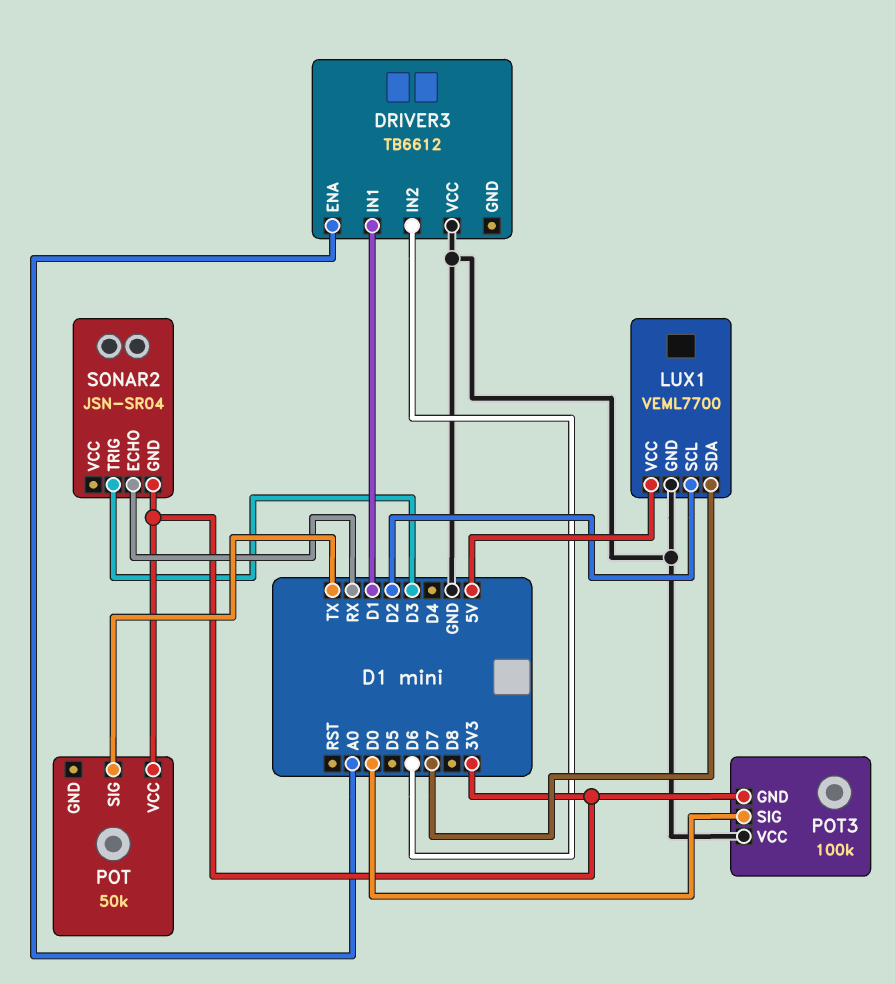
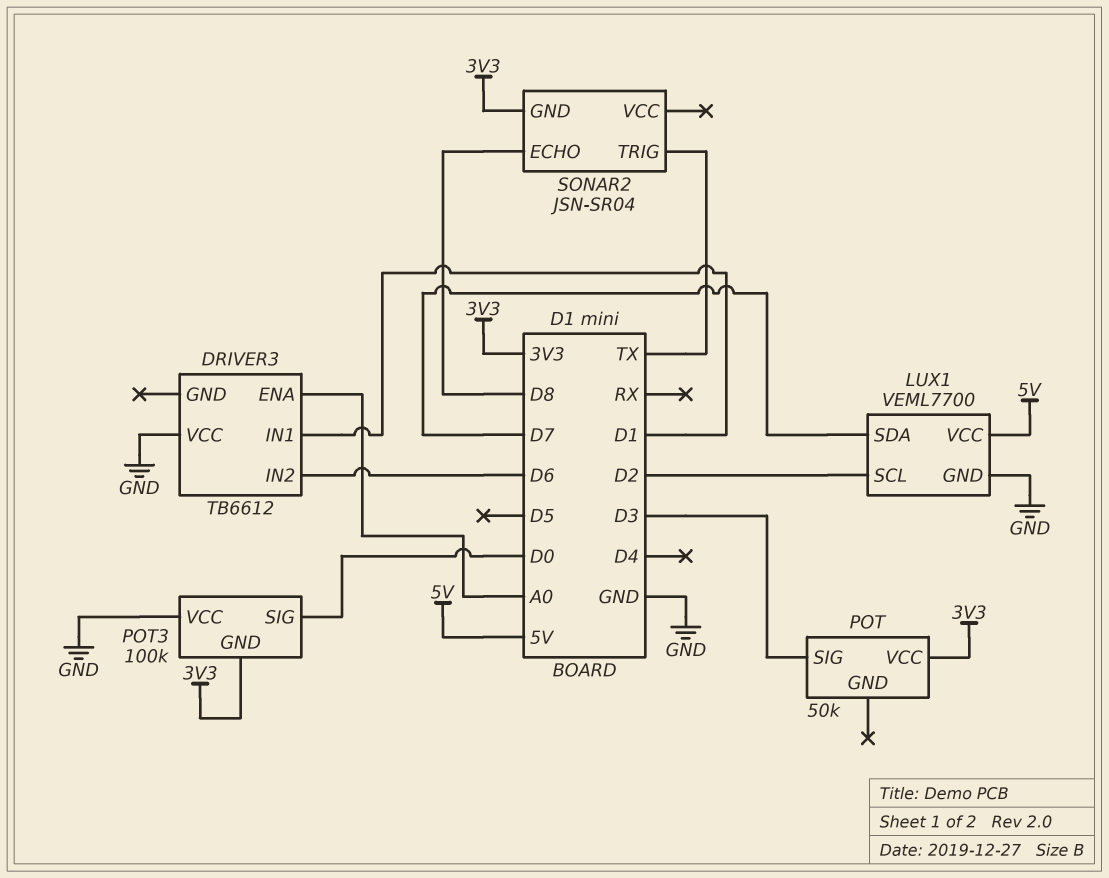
POT pin SIG: TX -> D3
SONAR2 pin ECHO: RX -> D8
SONAR2 pin TRIG: D3 -> TX

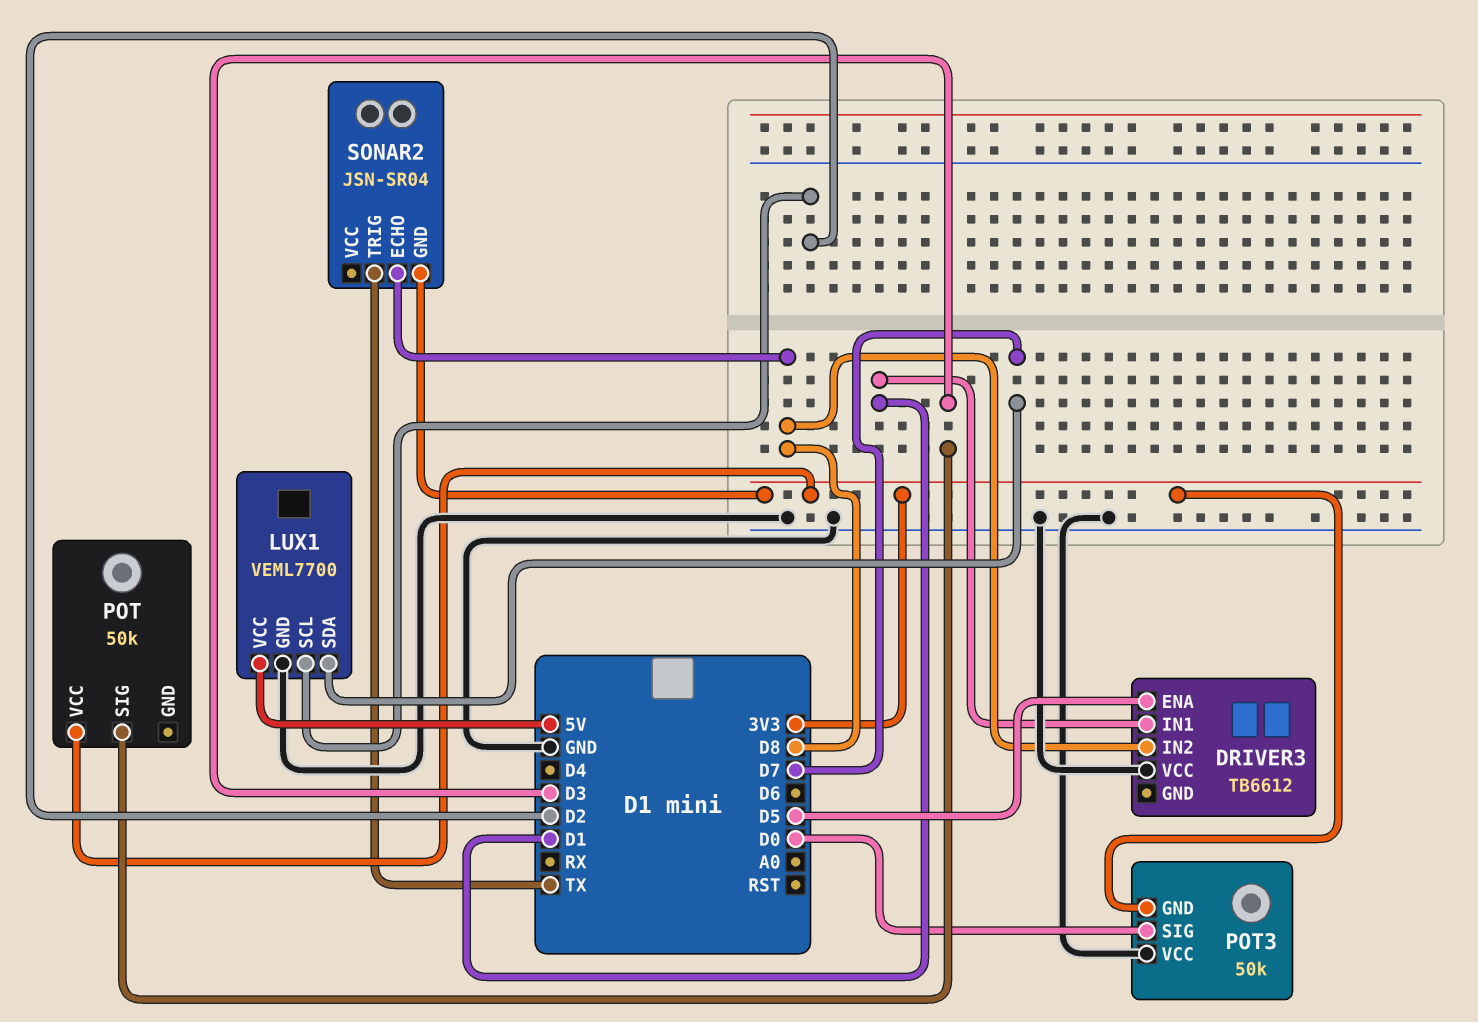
DRIVER3 pin ENA: A0 -> D5
DRIVER3 pin IN2: D6 -> D8
POT3: 100k -> 50k

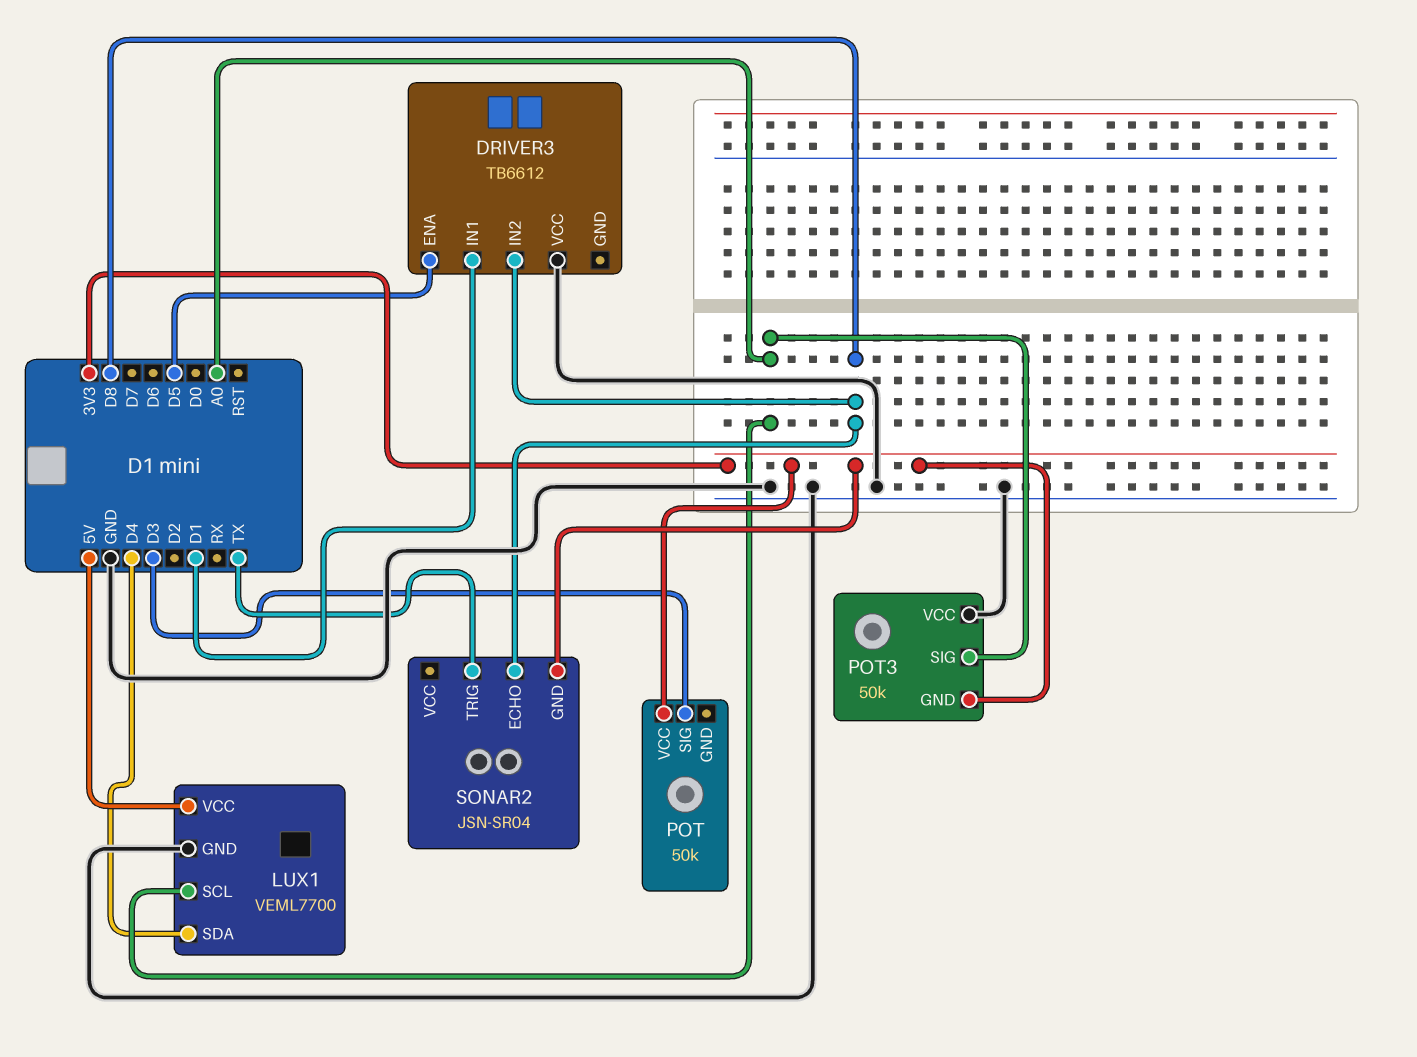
LUX1 pin SCL: D2 -> A0
LUX1 pin SDA: D7 -> D4
POT3 pin SIG: D0 -> A0

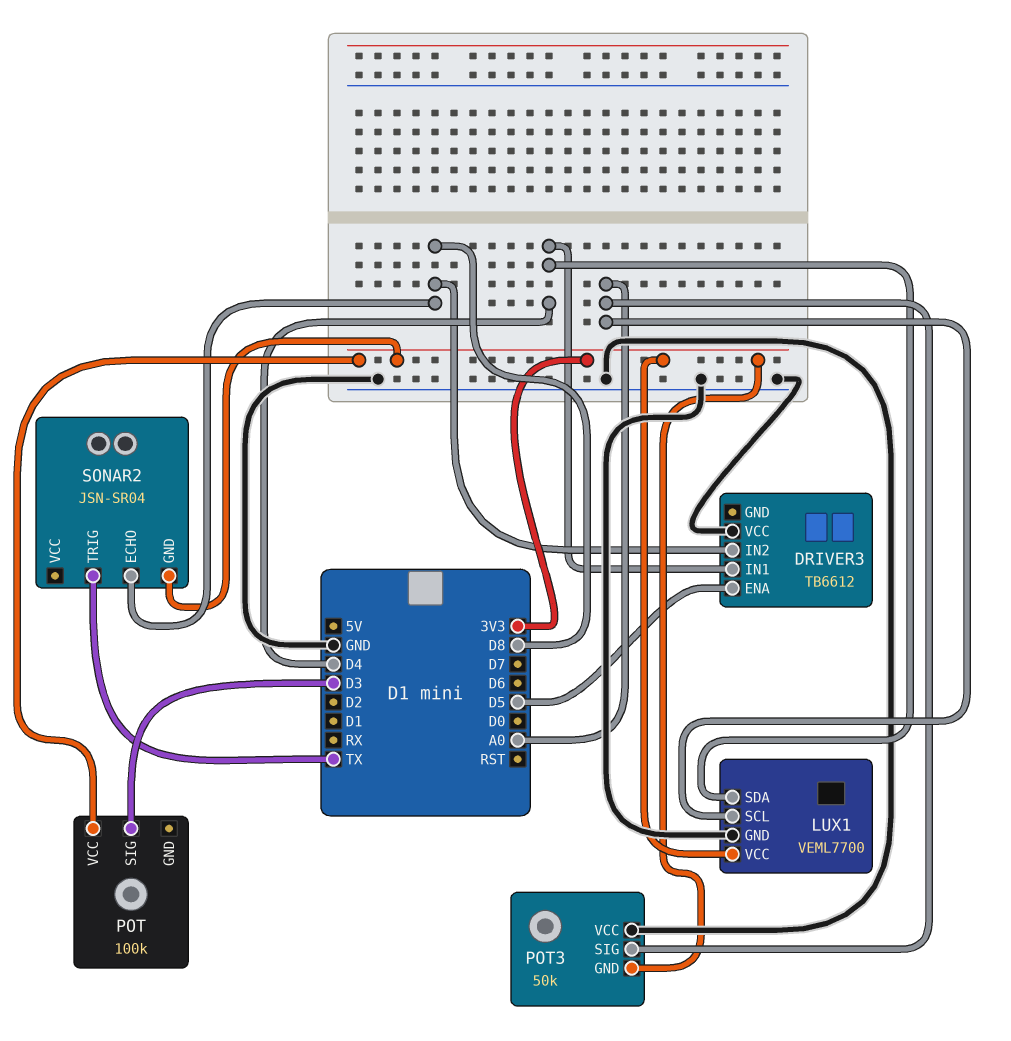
DRIVER3 pin IN1: D1 -> D4
LUX1 pin VCC: 5V -> 3V3
POT: 50k -> 100k

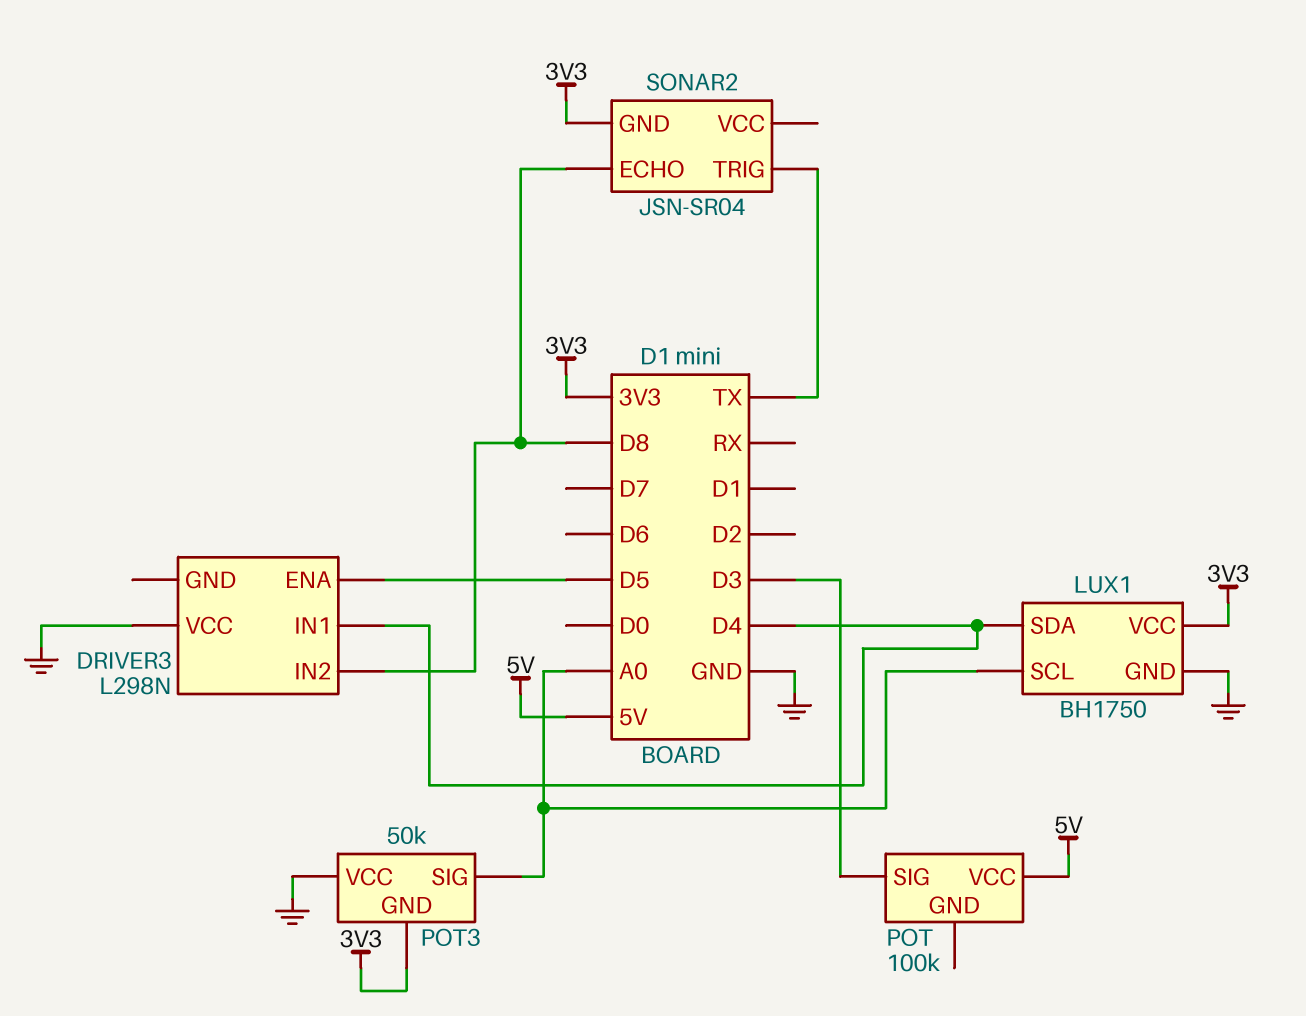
DRIVER3: TB6612 -> L298N
LUX1: VEML7700 -> BH1750
POT pin VCC: 3V3 -> 5V

